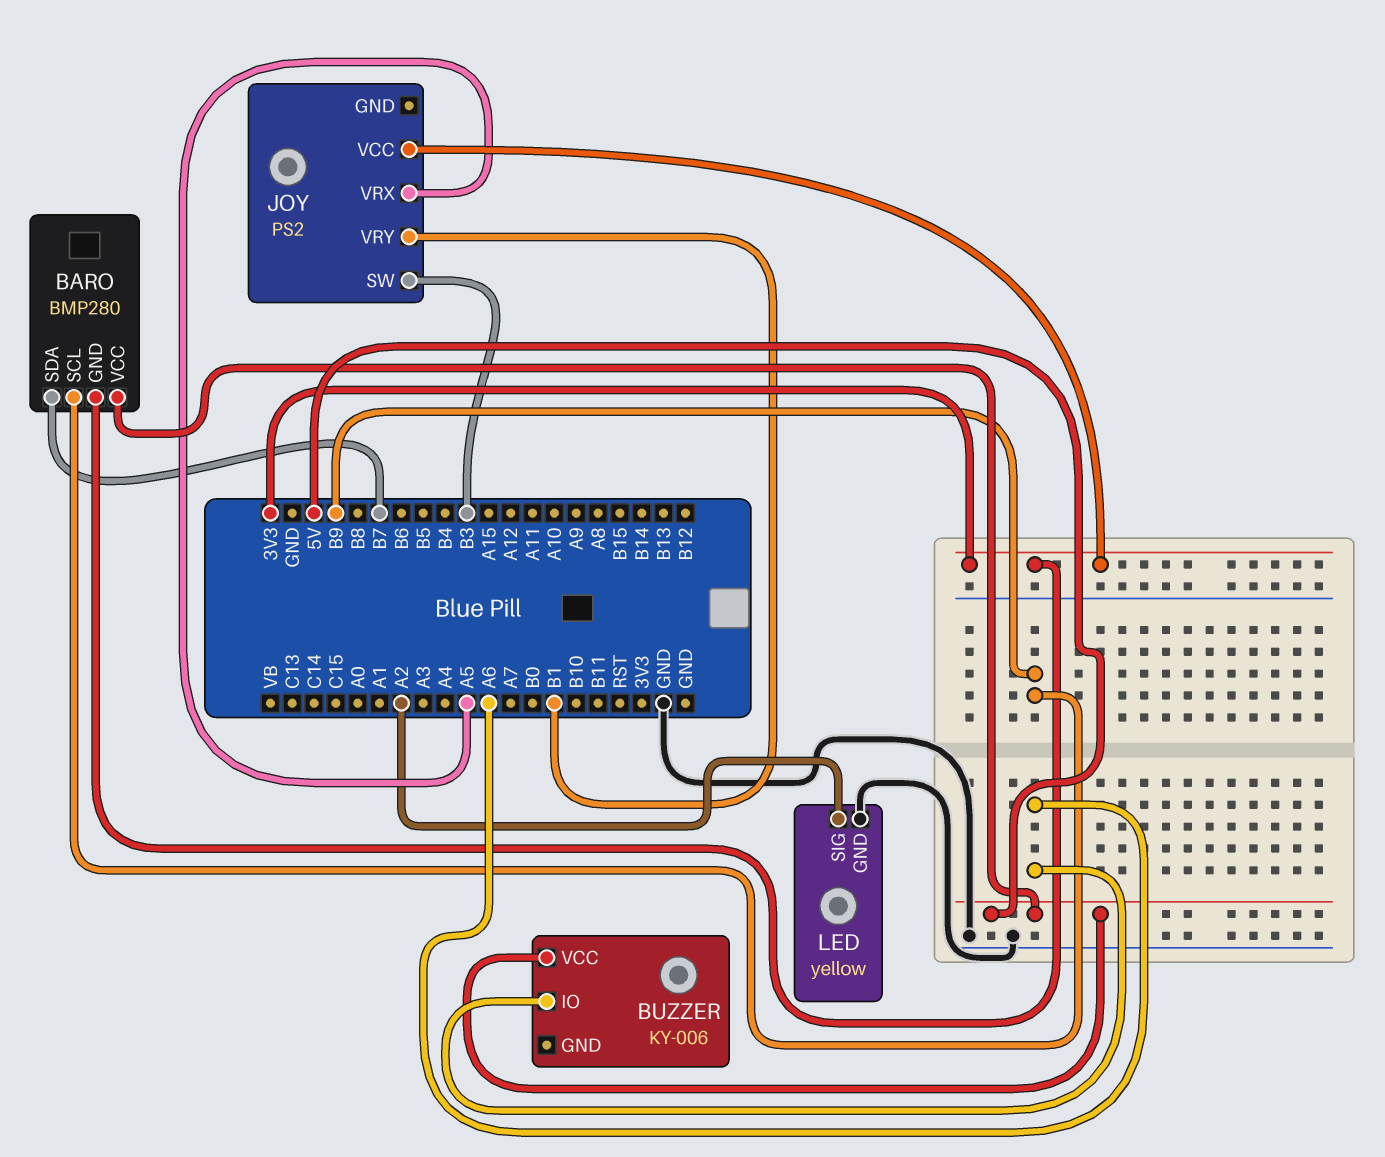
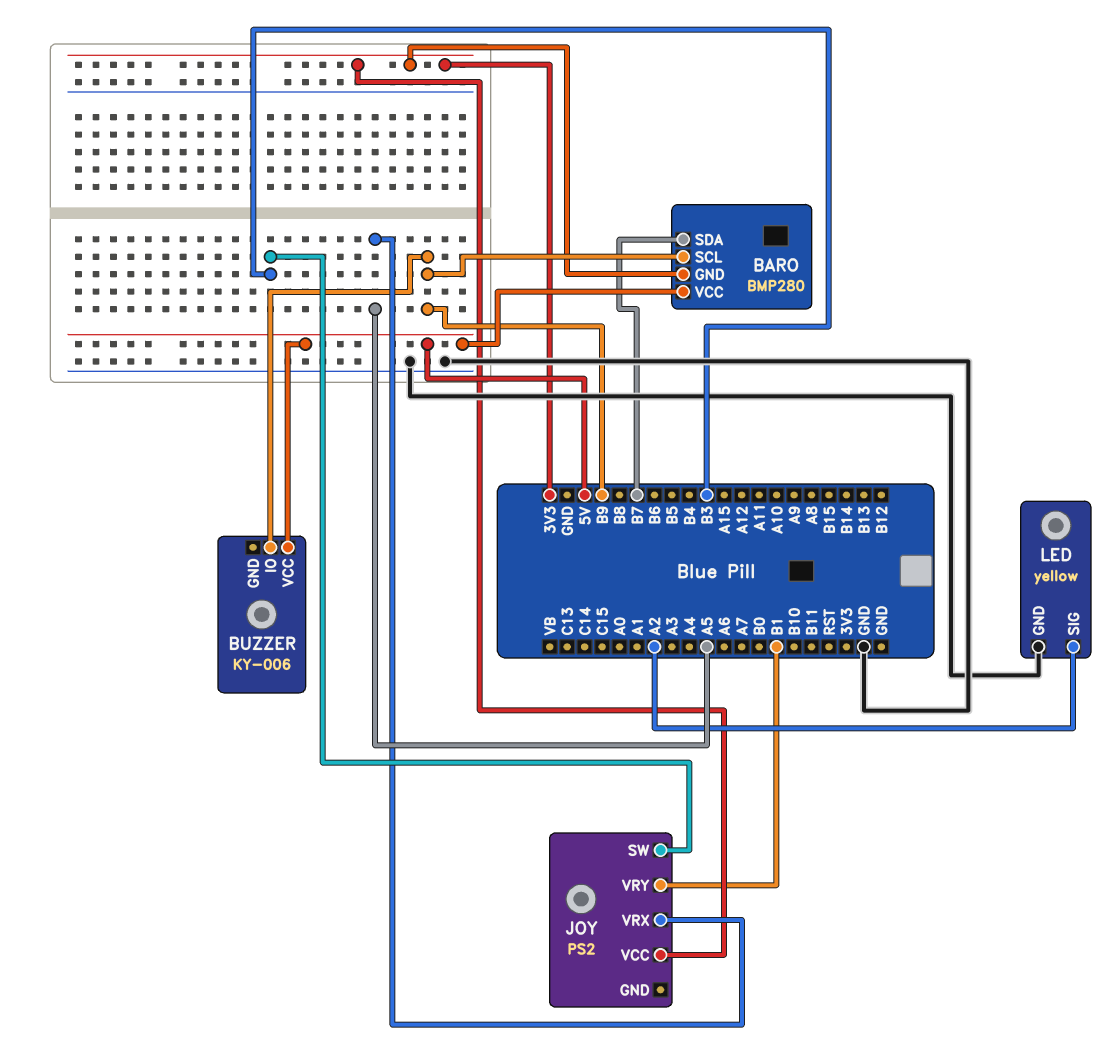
BUZZER pin IO: A6 -> B9

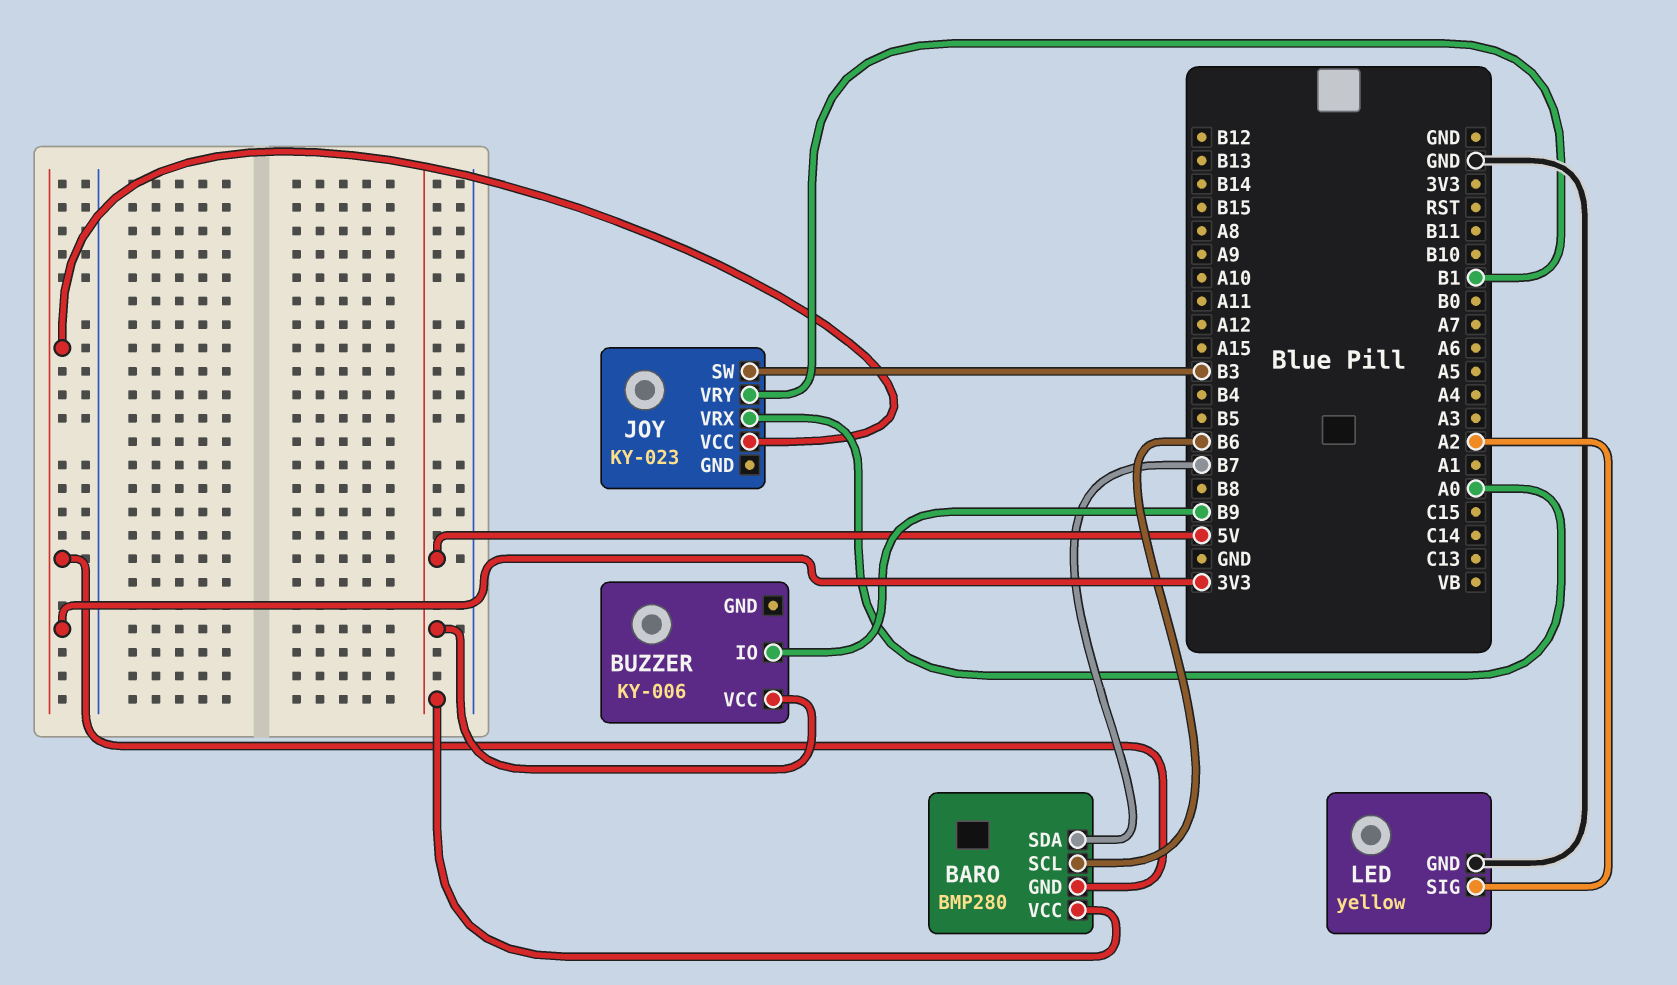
BARO pin SCL: B9 -> B6
JOY: PS2 -> KY-023
JOY pin VRX: A5 -> A0

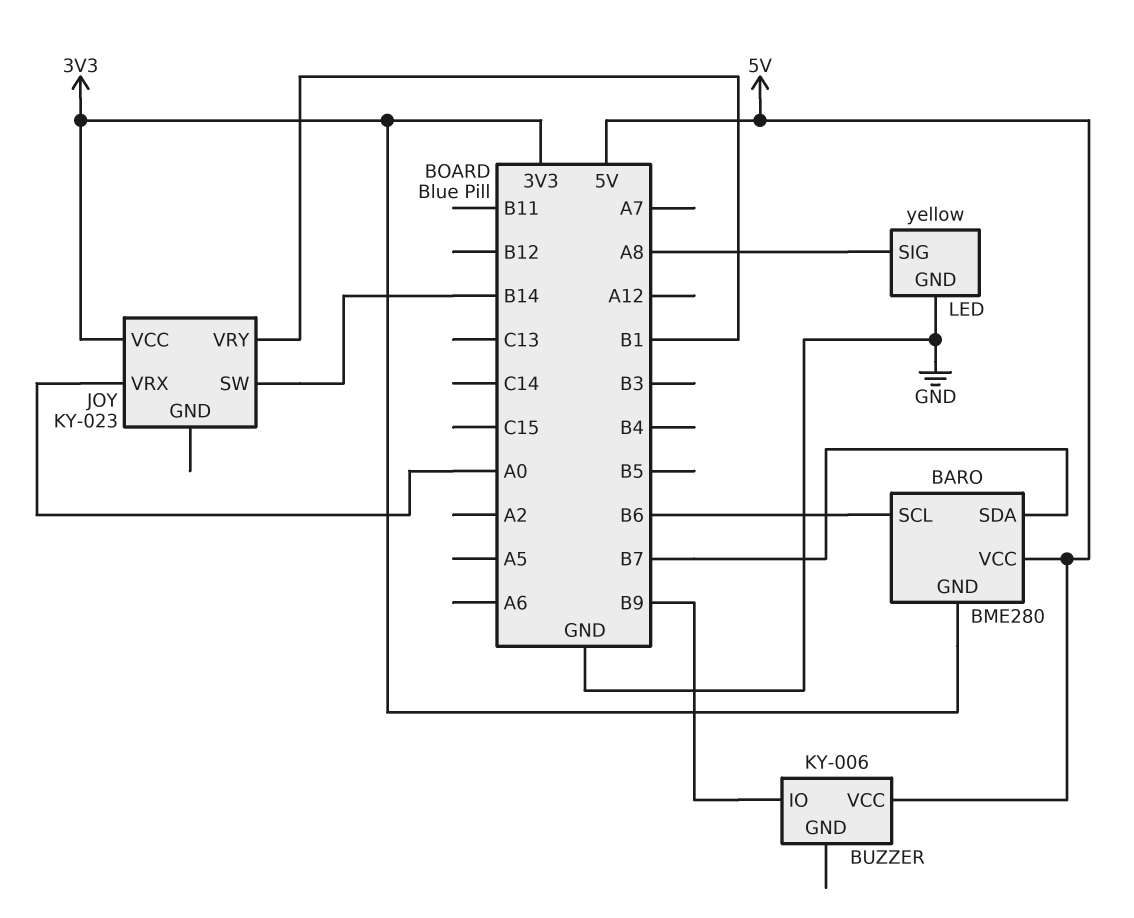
BARO: BMP280 -> BME280
JOY pin SW: B3 -> B14
LED pin SIG: A2 -> A8

